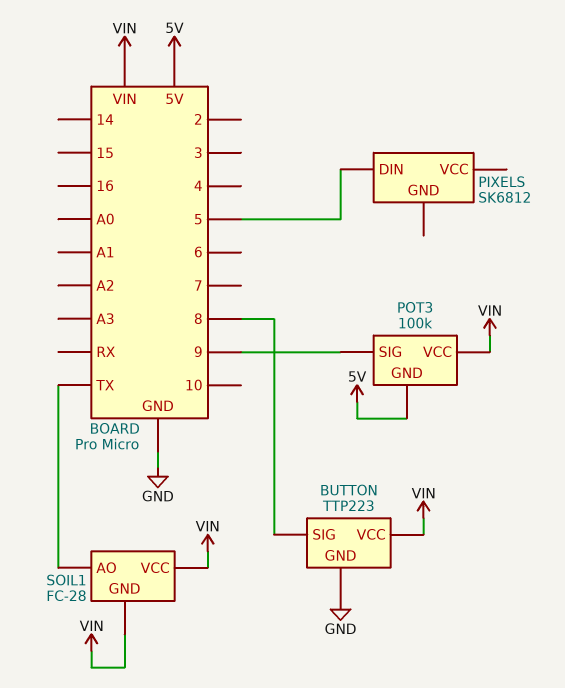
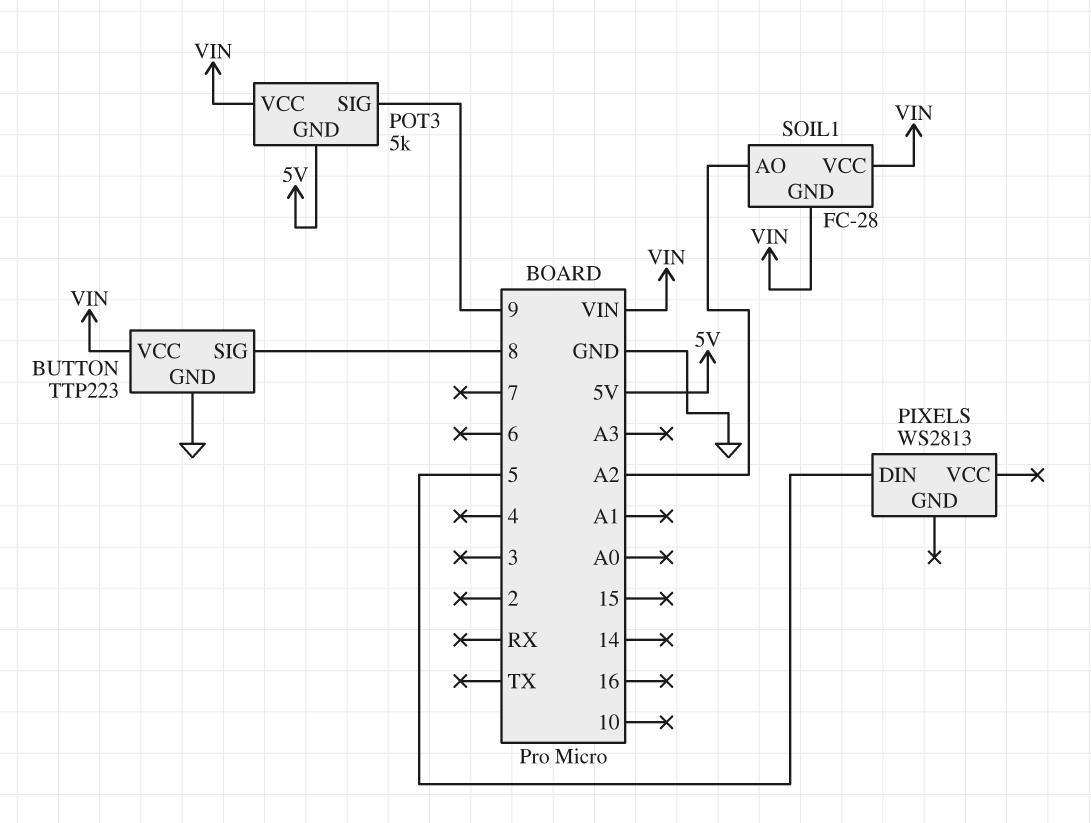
PIXELS: SK6812 -> WS2813
POT3: 100k -> 5k
SOIL1 pin AO: TX -> A2

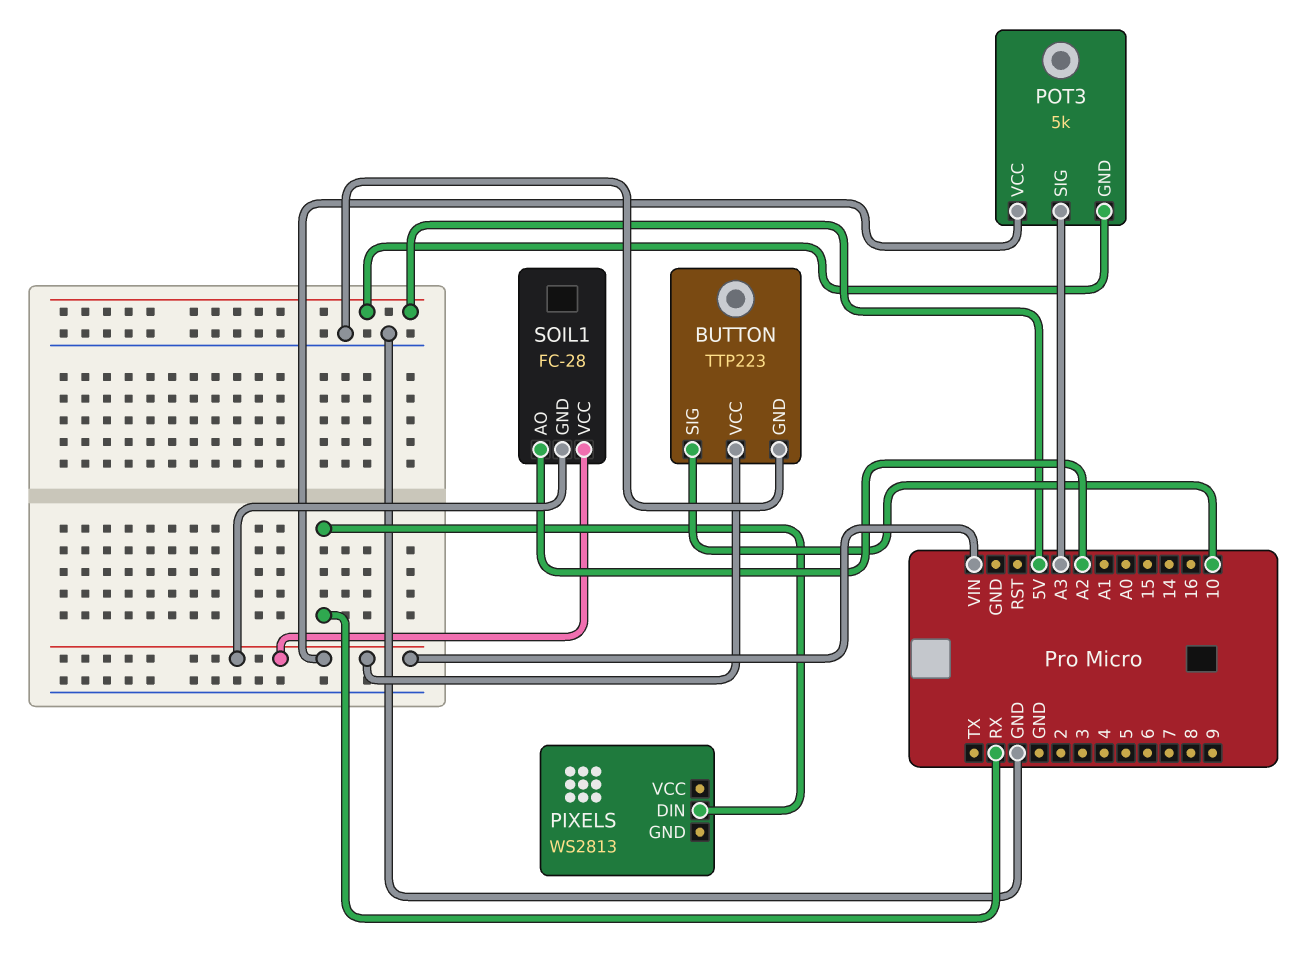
BUTTON pin SIG: 8 -> 10
PIXELS pin DIN: 5 -> RX
POT3 pin SIG: 9 -> A3

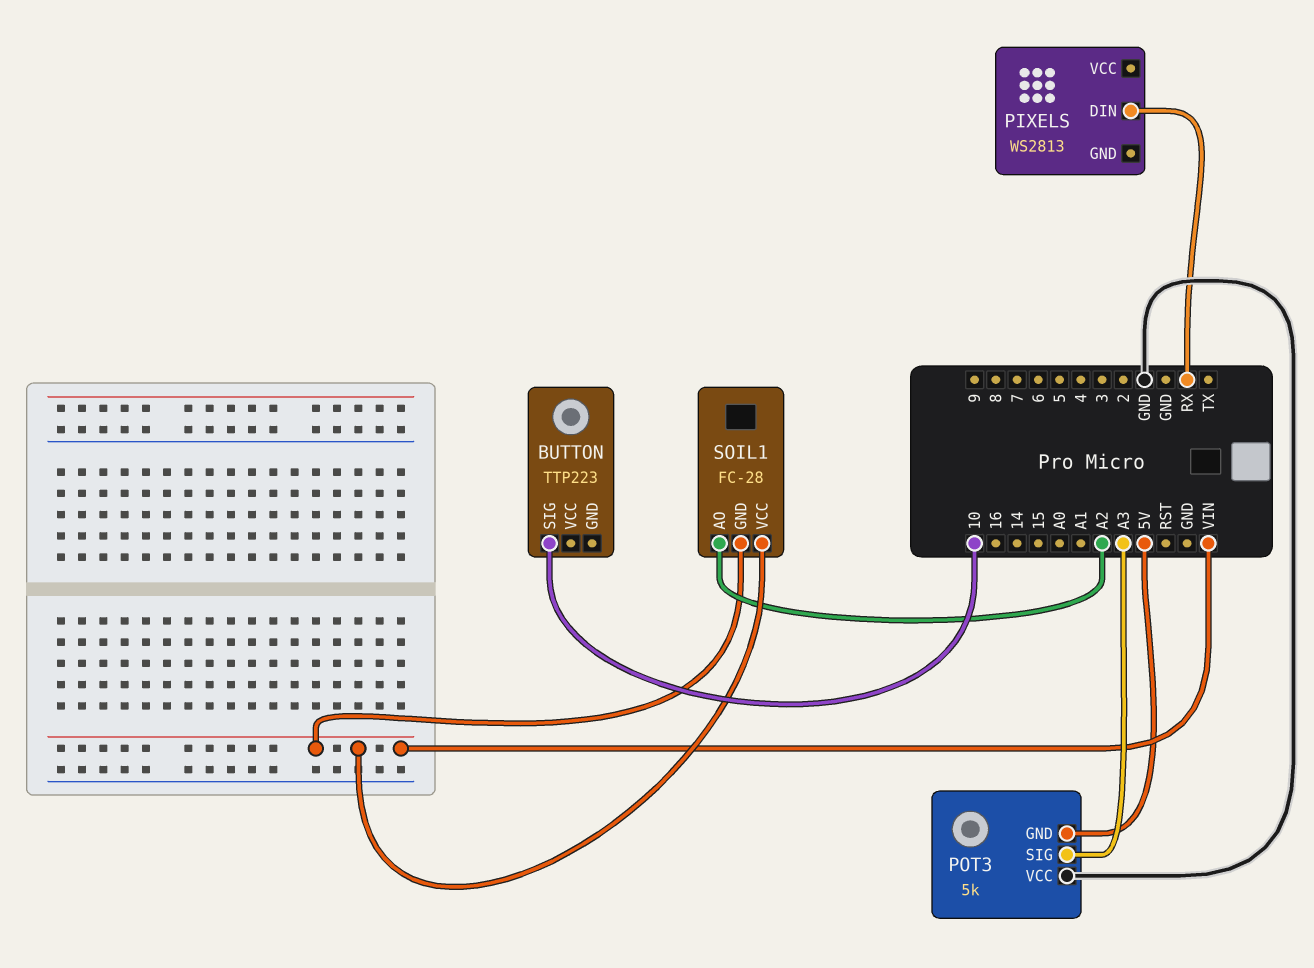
BUTTON pin GND: GND -> none
BUTTON pin VCC: VIN -> none
POT3 pin VCC: VIN -> GND

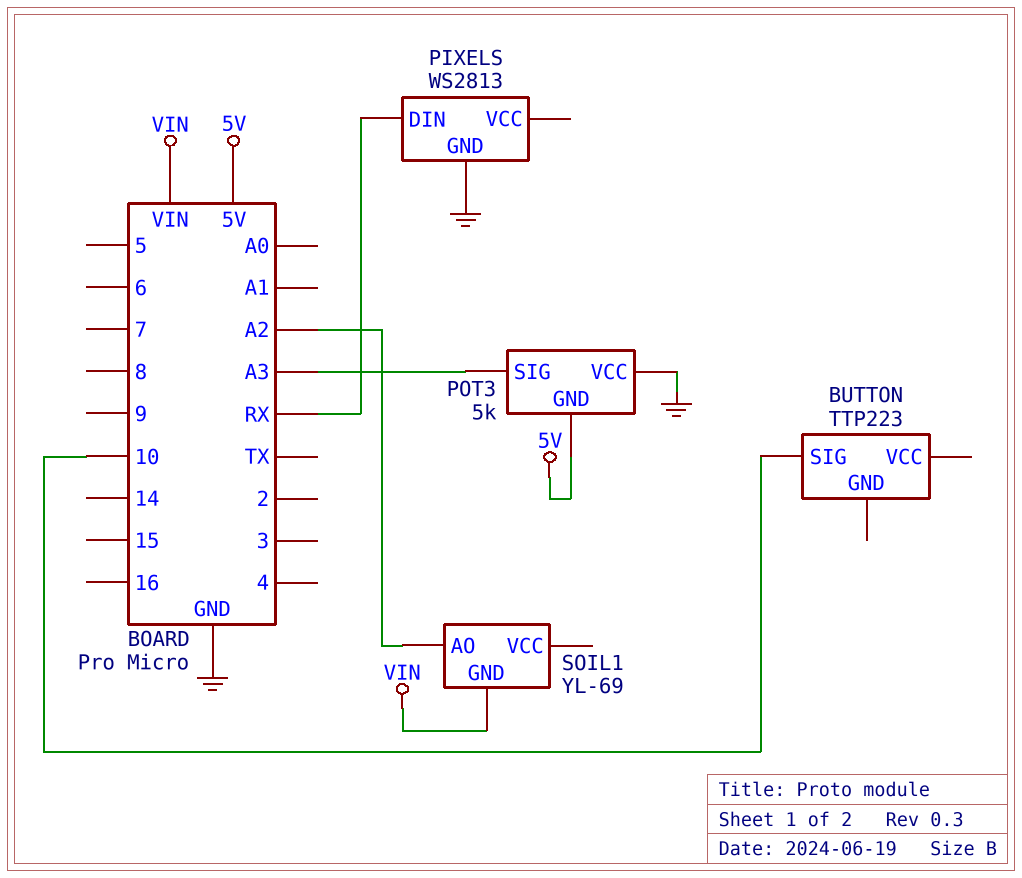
PIXELS pin GND: none -> GND
SOIL1: FC-28 -> YL-69
SOIL1 pin VCC: VIN -> none

